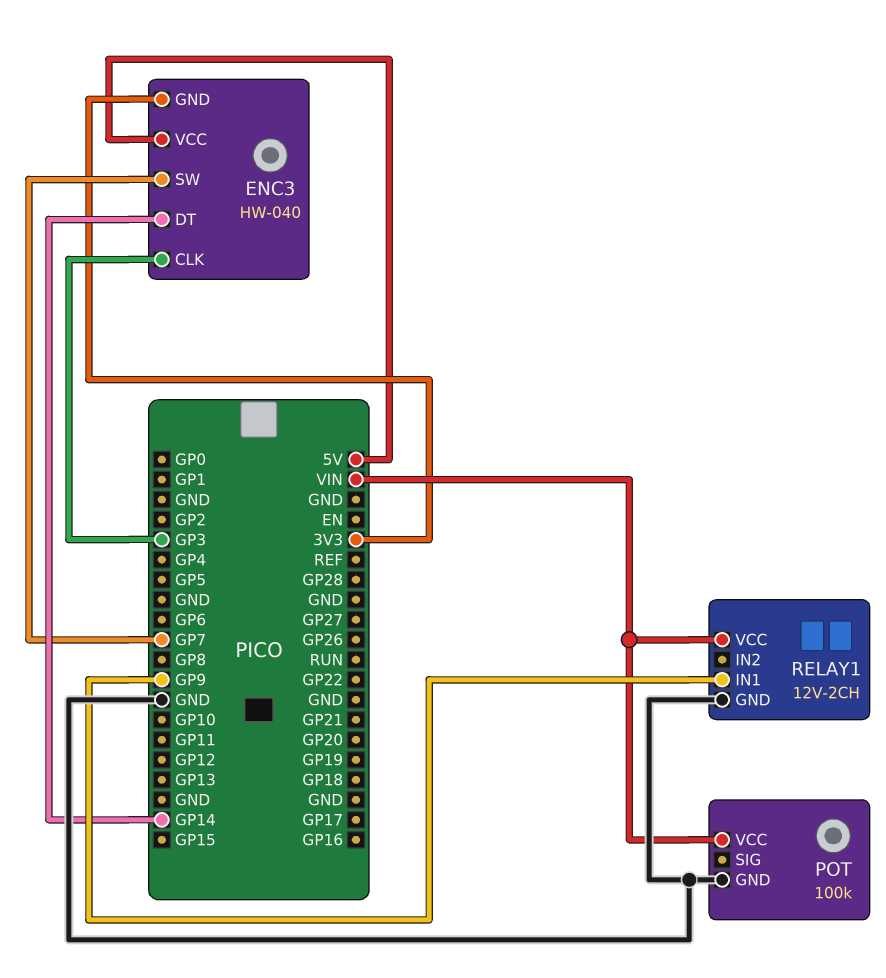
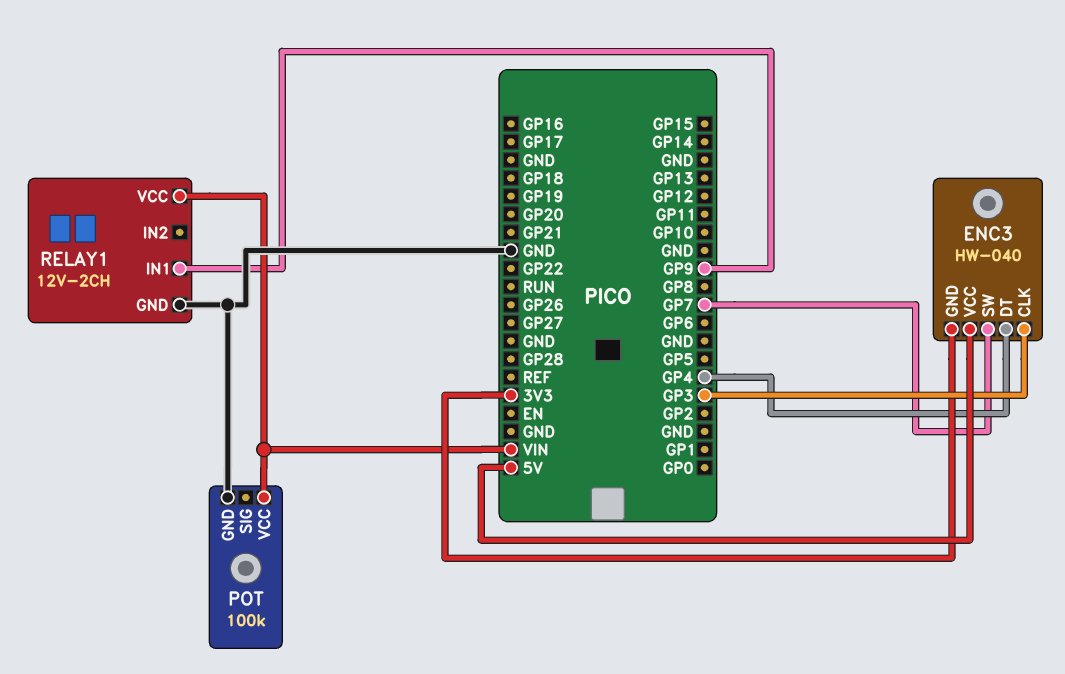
ENC3 pin DT: GP14 -> GP4

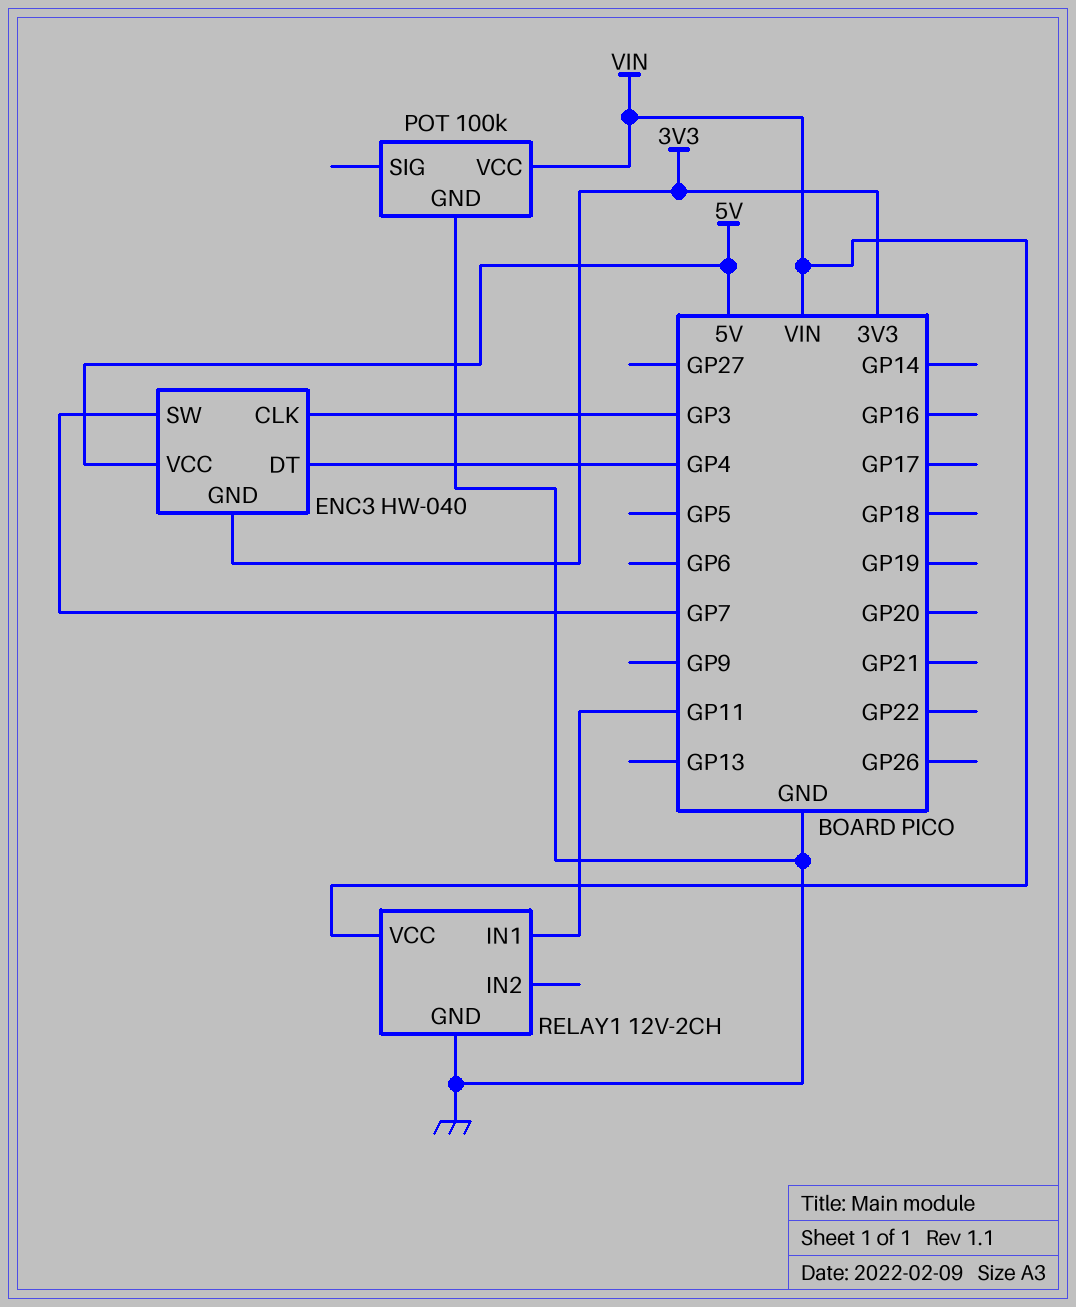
RELAY1 pin IN1: GP9 -> GP11

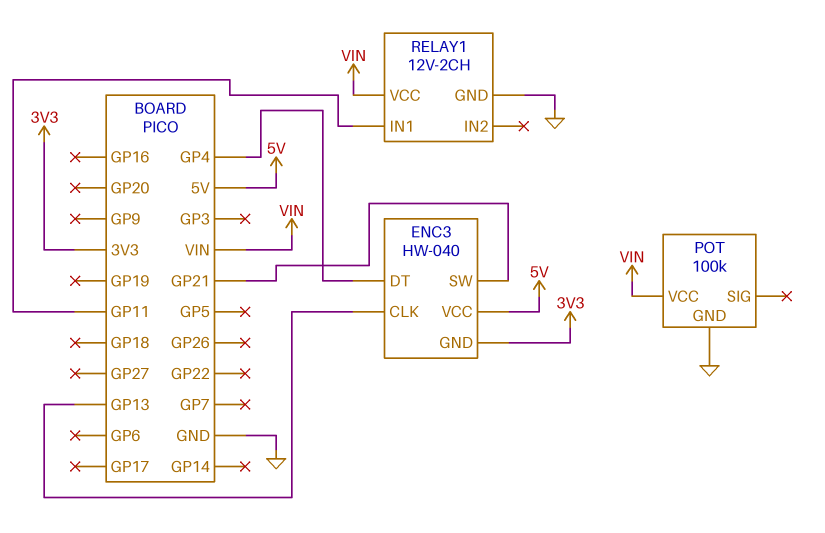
ENC3 pin CLK: GP3 -> GP13
ENC3 pin SW: GP7 -> GP21

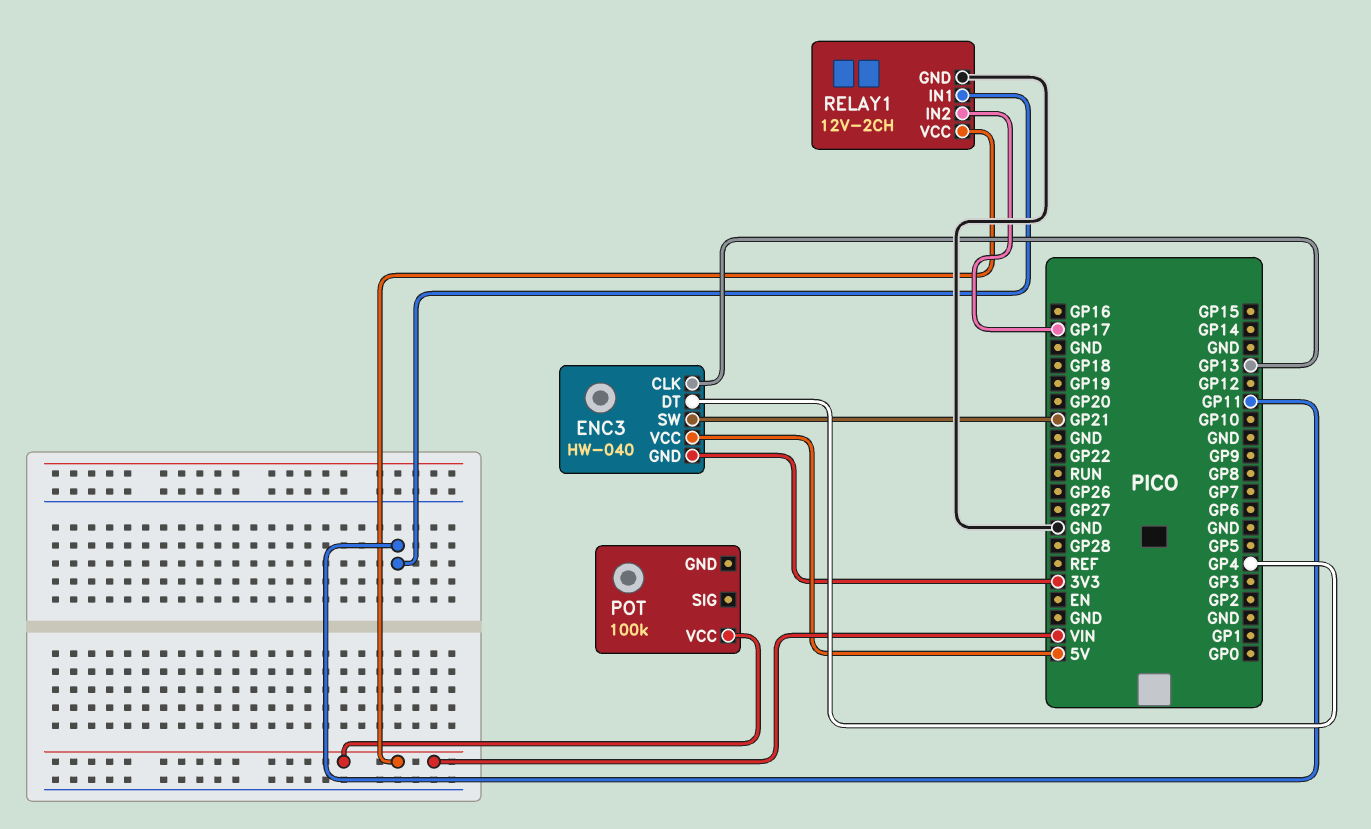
POT pin GND: GND -> none
RELAY1 pin IN2: none -> GP17

